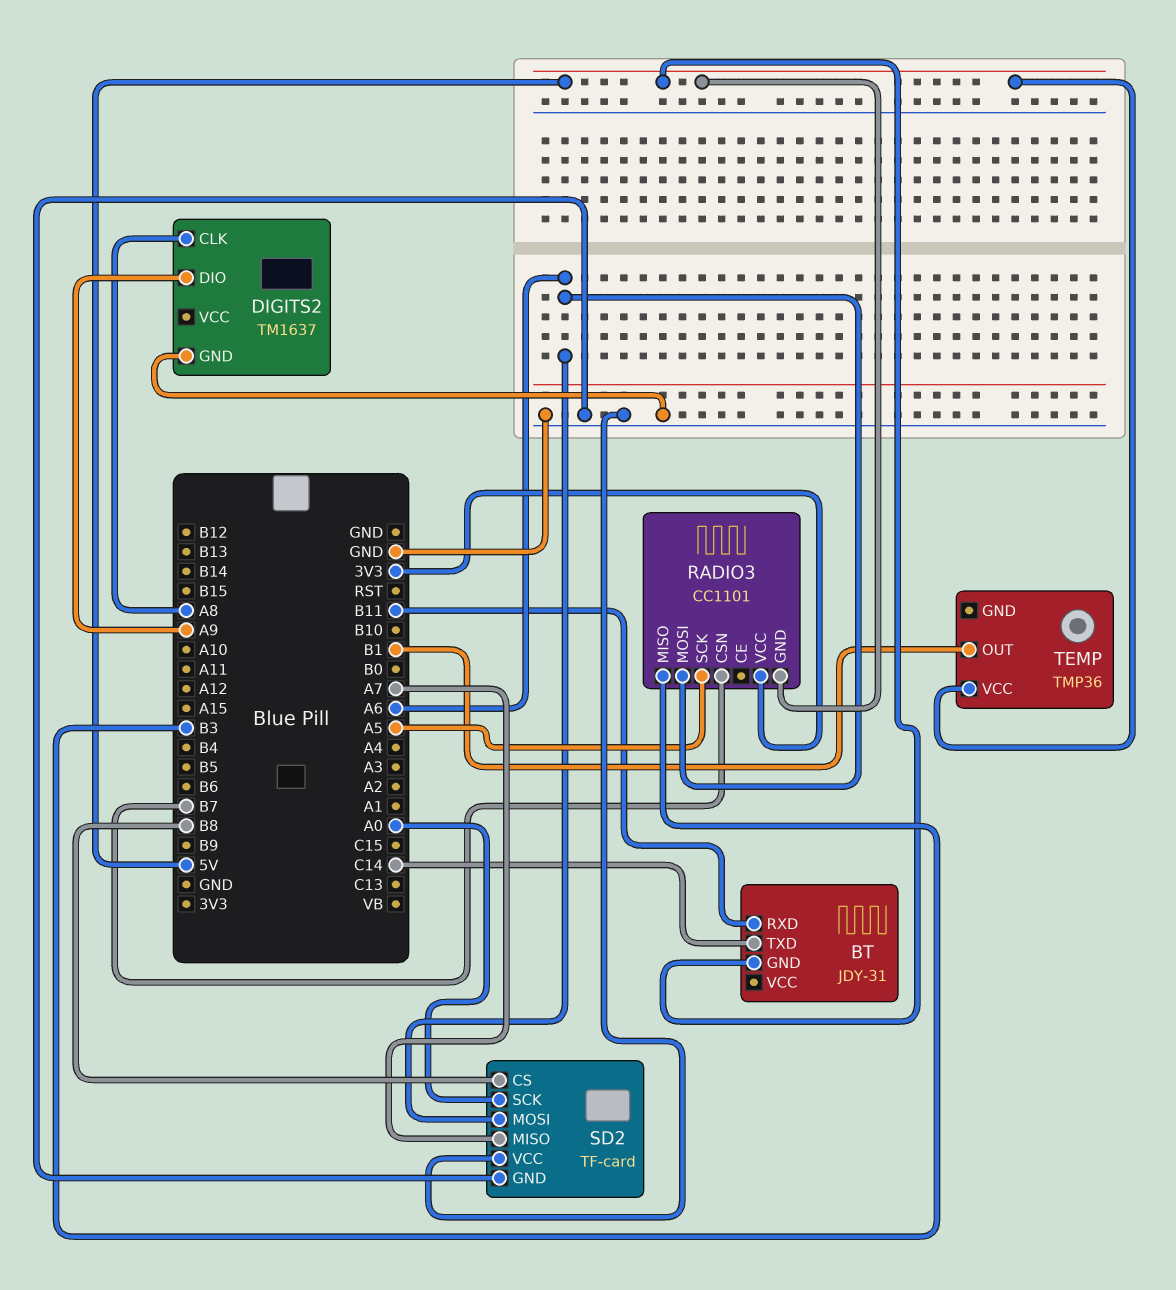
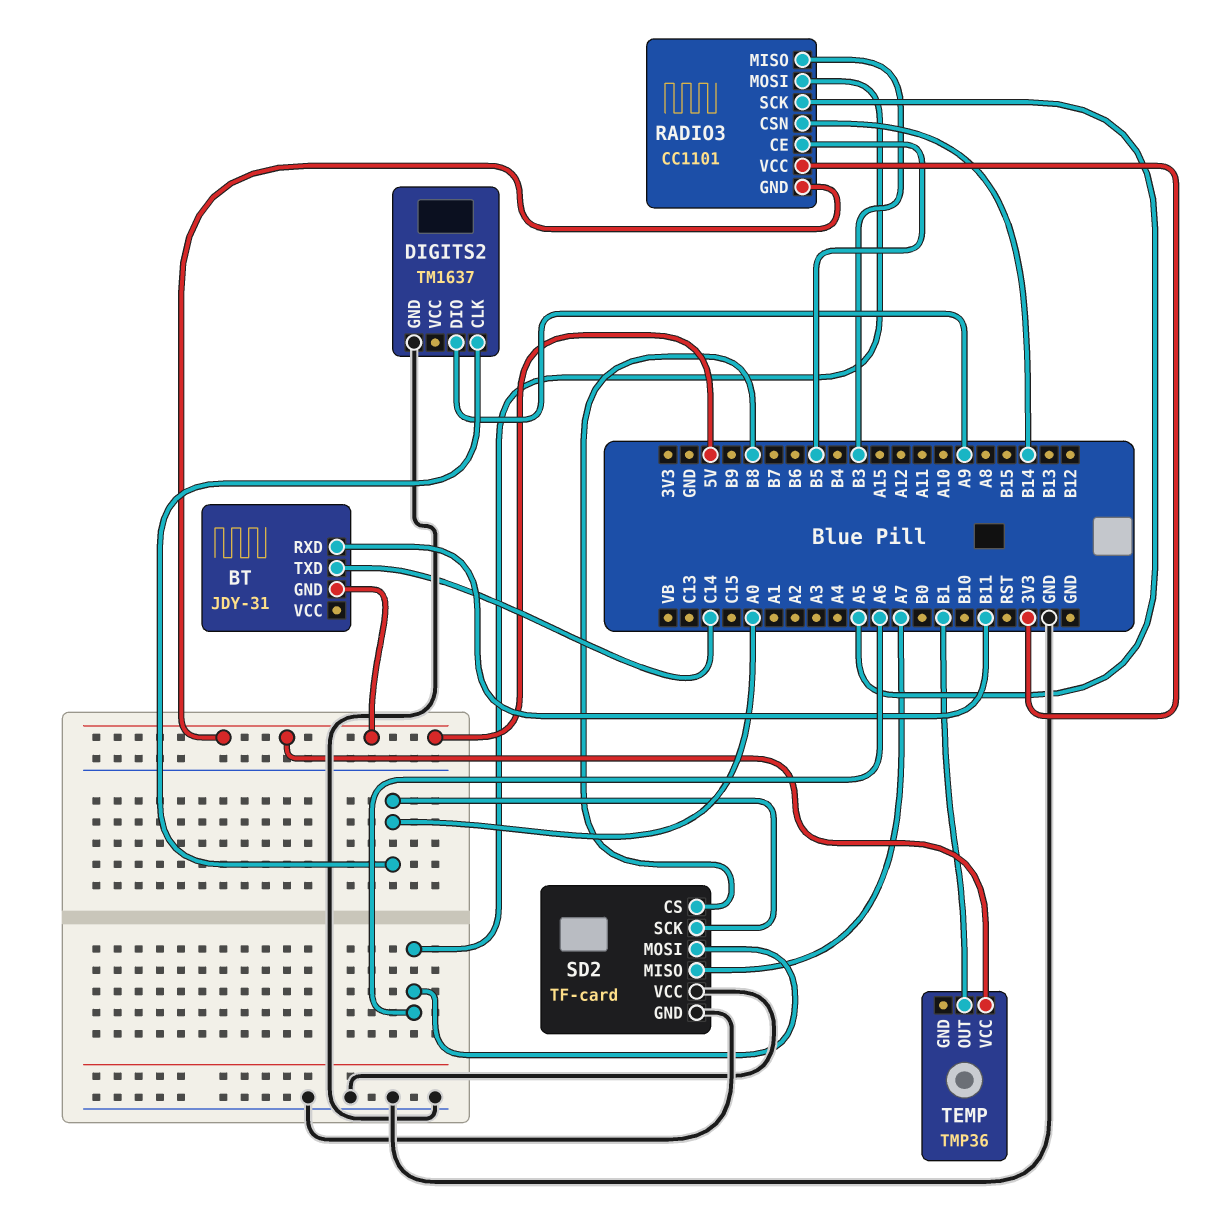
DIGITS2 pin CLK: A8 -> A0
RADIO3 pin CE: none -> B5
RADIO3 pin CSN: B7 -> B14

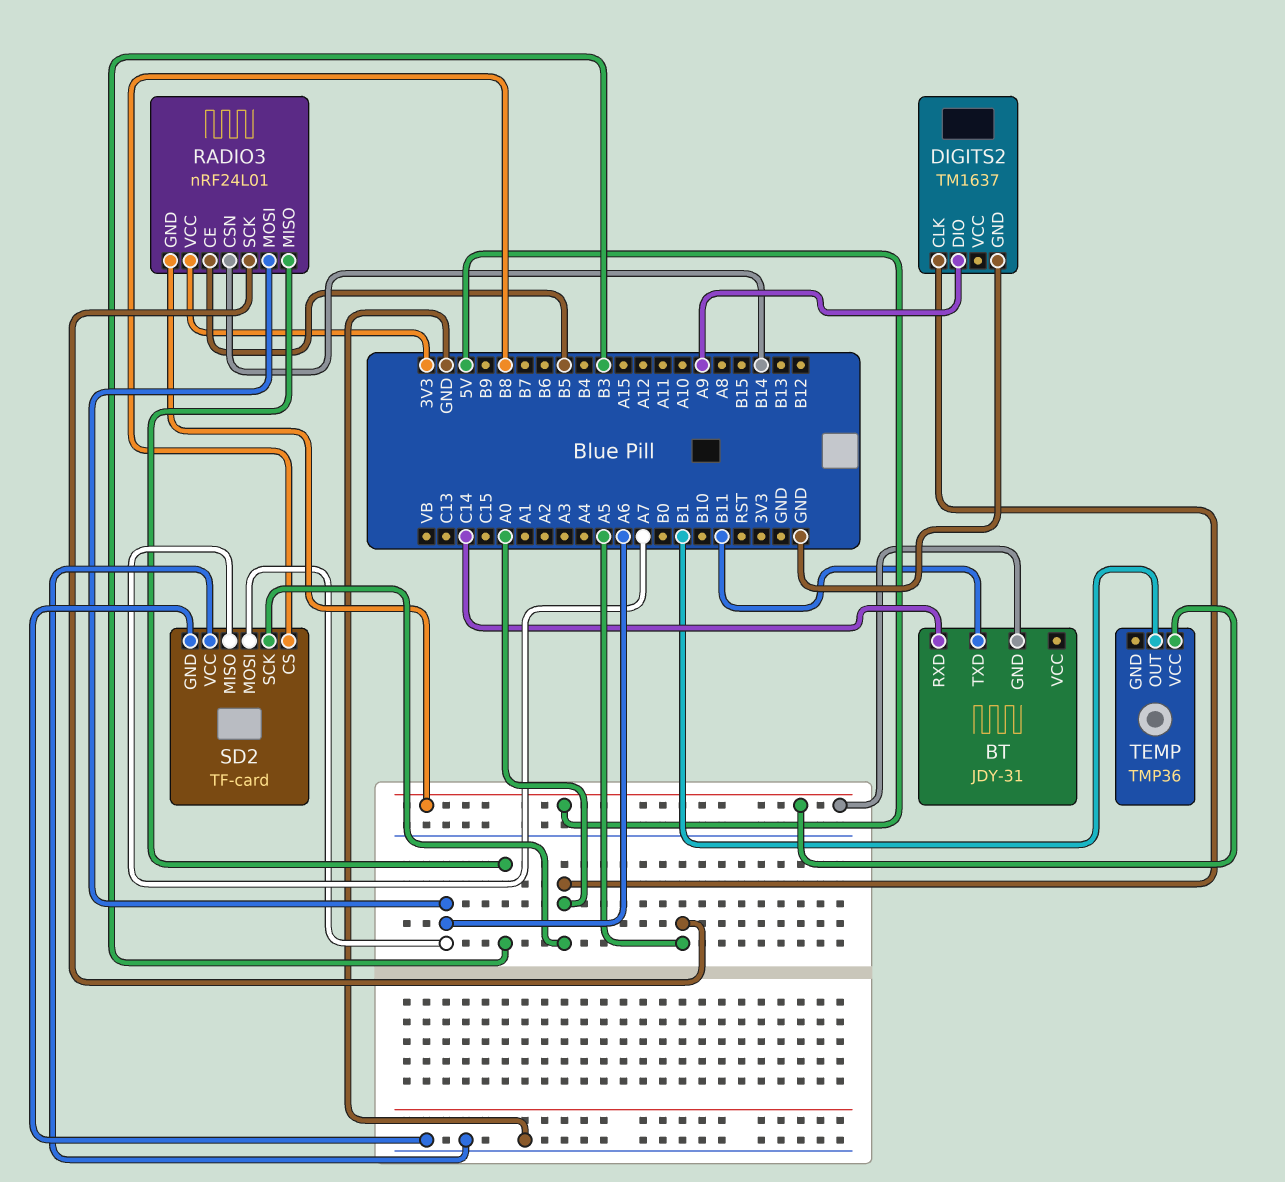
BT pin RXD: B11 -> C14
BT pin TXD: C14 -> B11
RADIO3: CC1101 -> nRF24L01

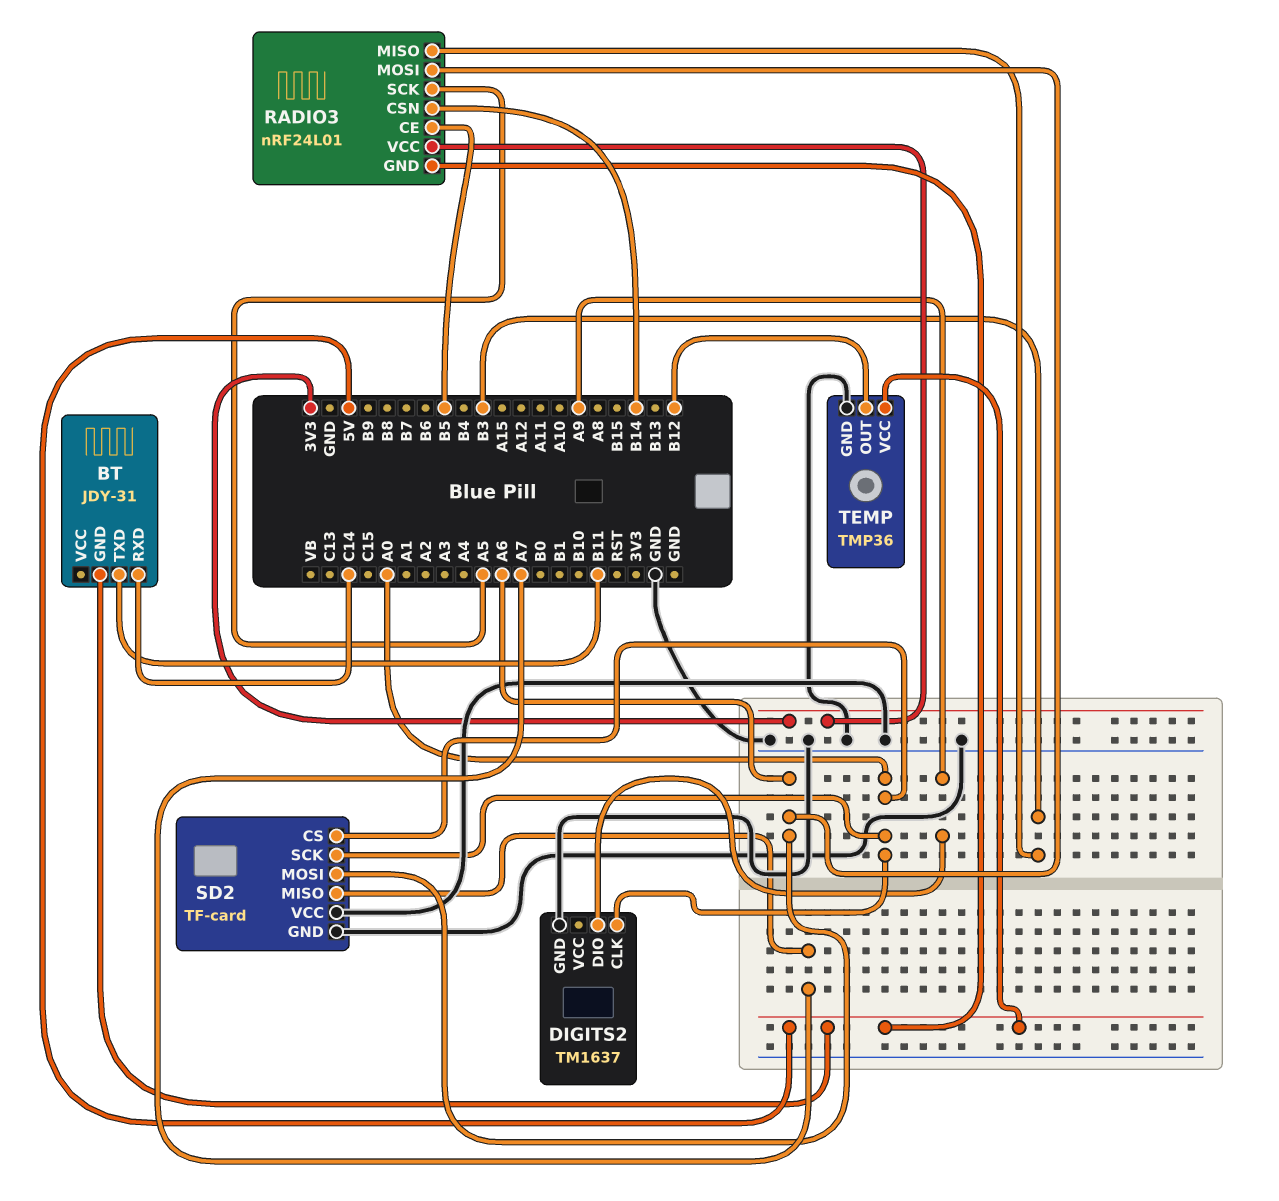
SD2 pin CS: B8 -> A0
TEMP pin GND: none -> GND
TEMP pin OUT: B1 -> B12

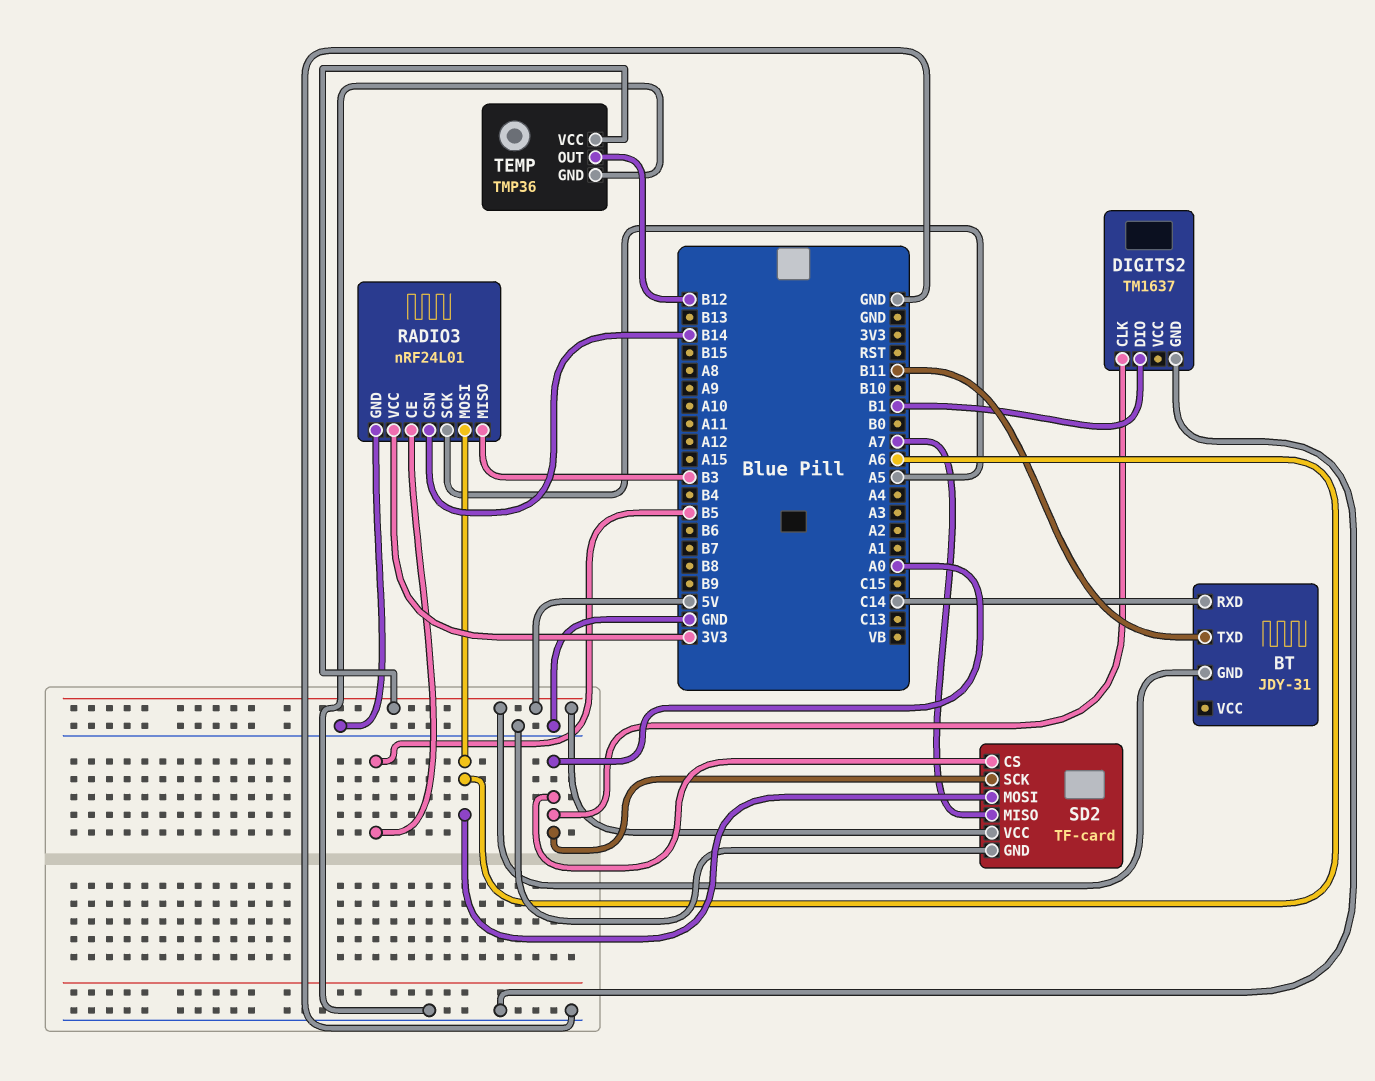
DIGITS2 pin DIO: A9 -> B1
RADIO3 pin GND: 5V -> GND
SD2 pin VCC: GND -> 5V

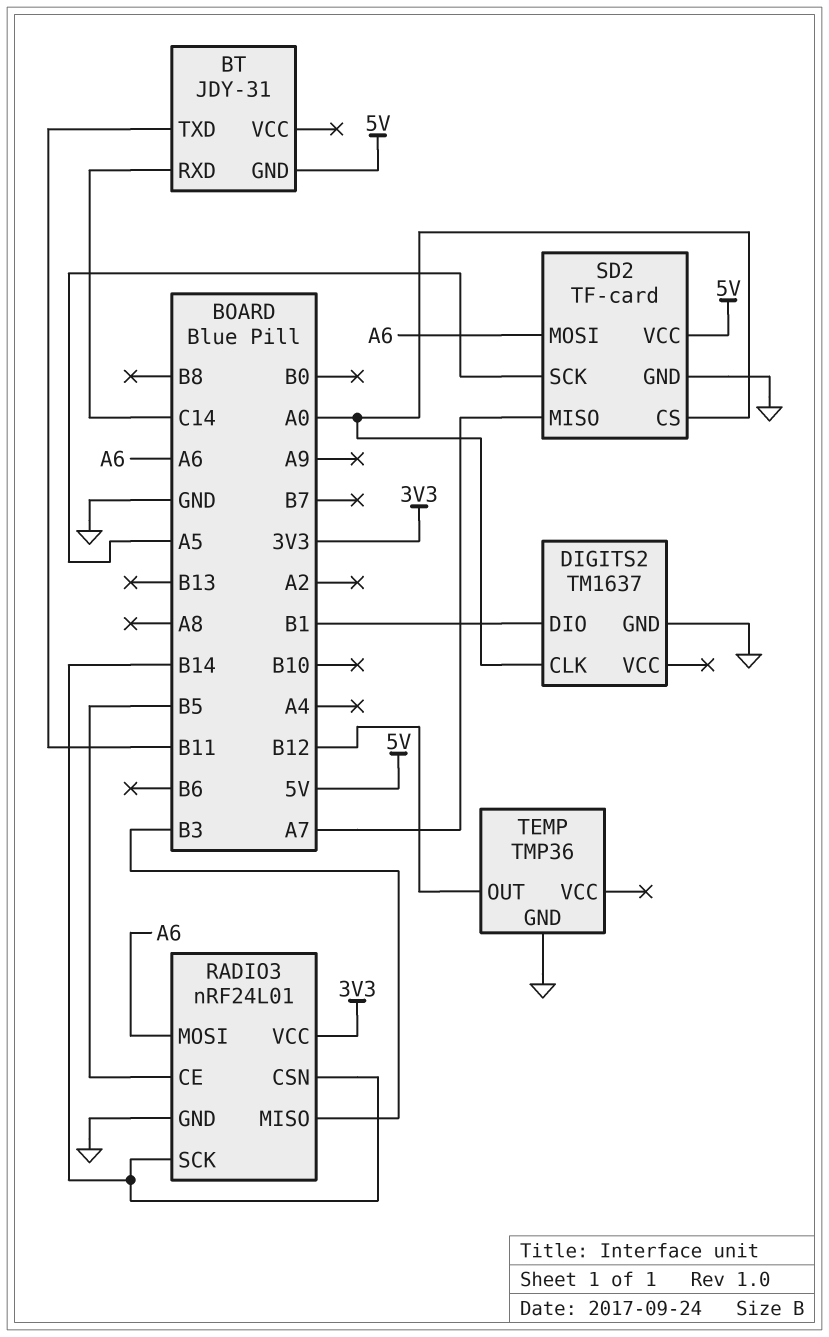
RADIO3 pin SCK: A5 -> B14
SD2 pin SCK: A0 -> A5
TEMP pin VCC: 5V -> none

